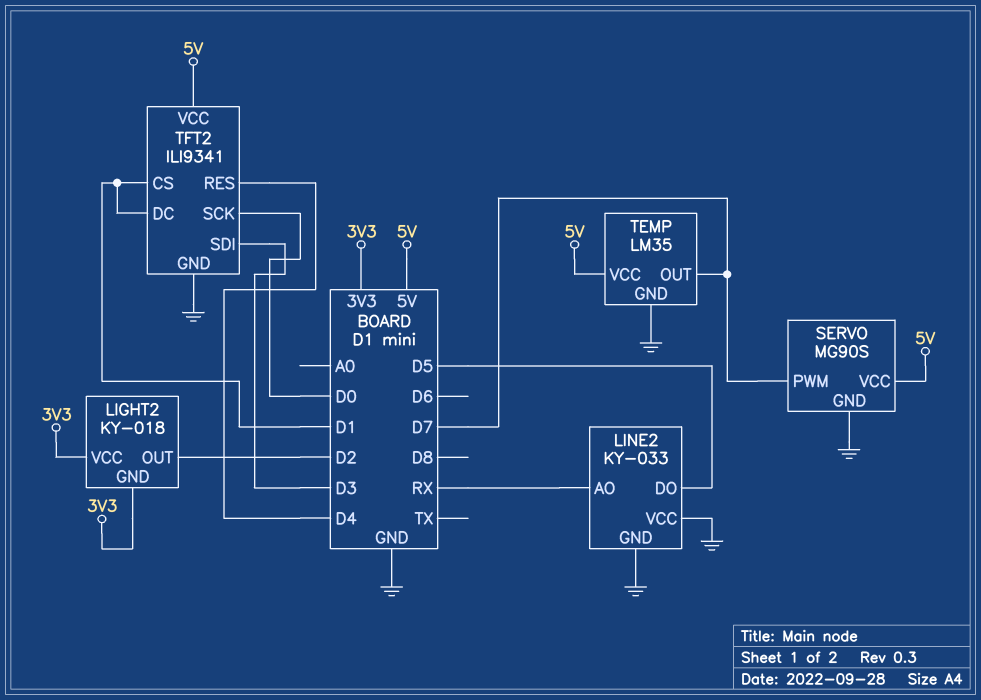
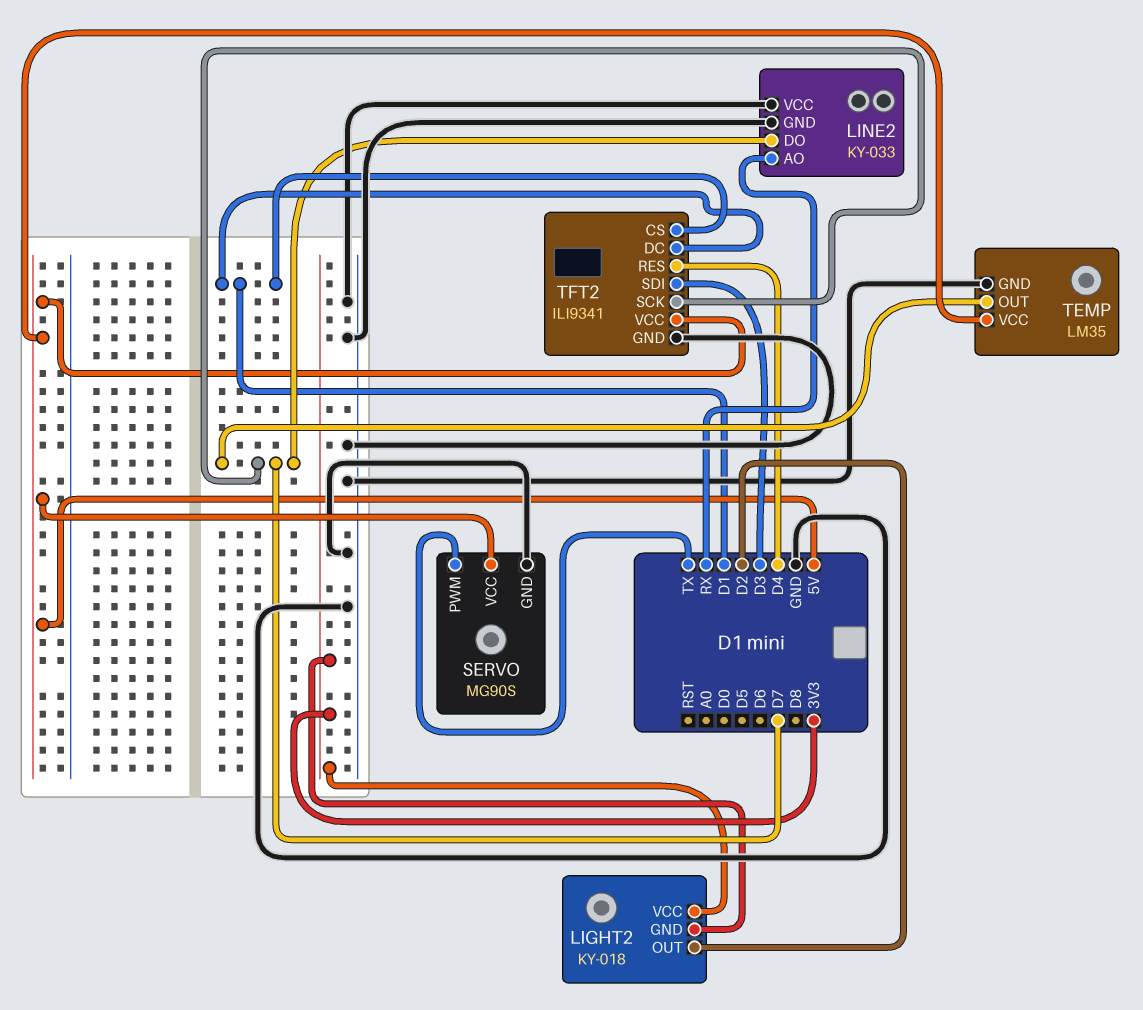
LINE2 pin DO: D5 -> D7
SERVO pin PWM: D7 -> TX
TFT2 pin SCK: D0 -> D7

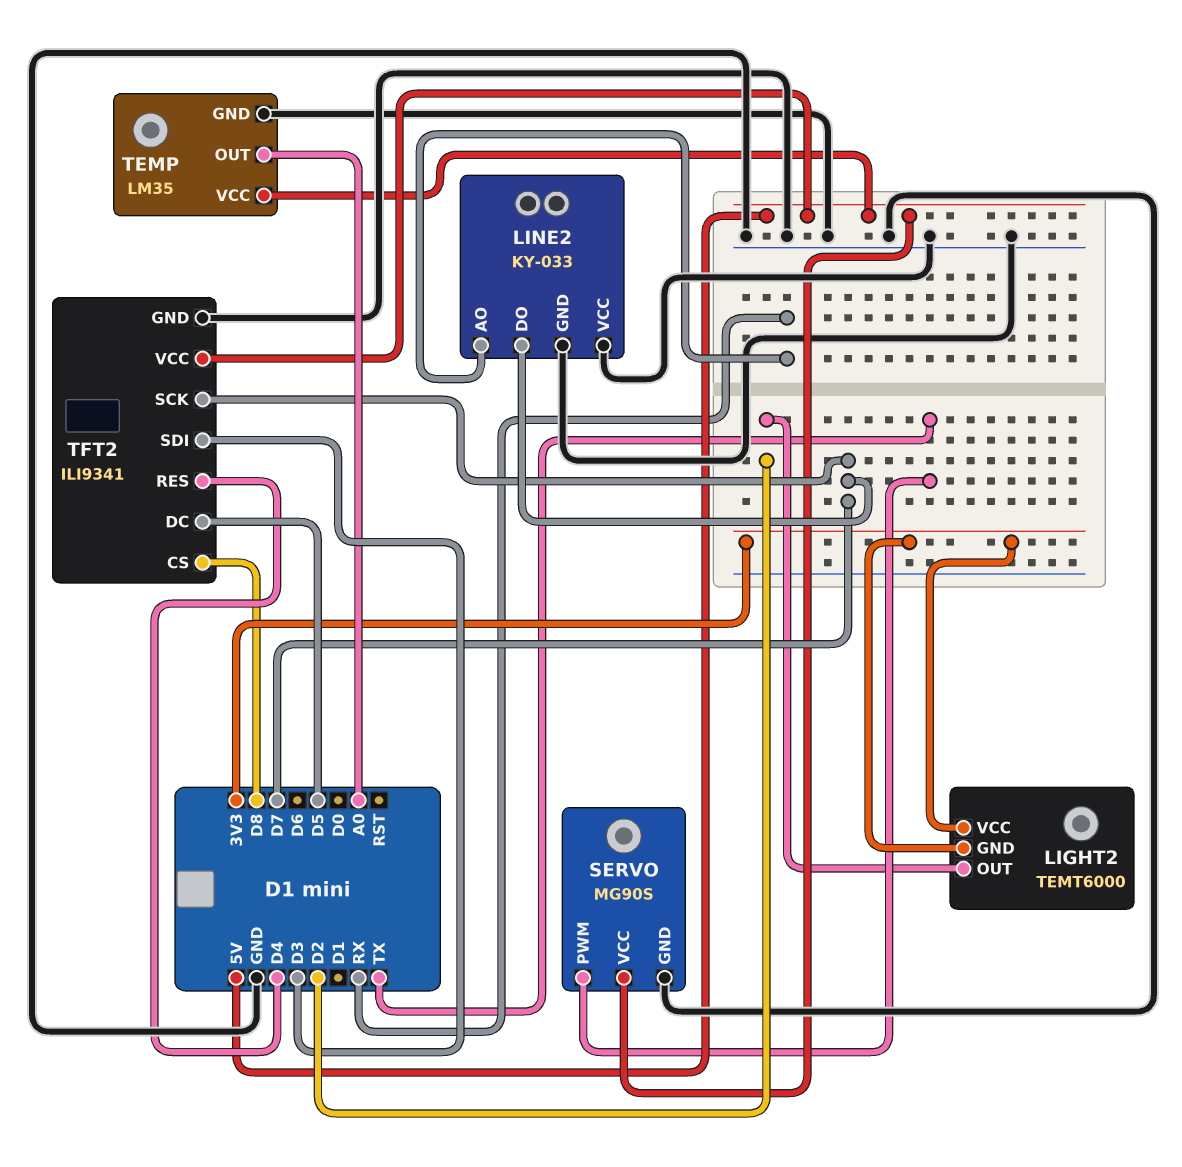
LIGHT2: KY-018 -> TEMT6000
TEMP pin OUT: D7 -> A0
TFT2 pin CS: D1 -> D8
TFT2 pin DC: D1 -> D5

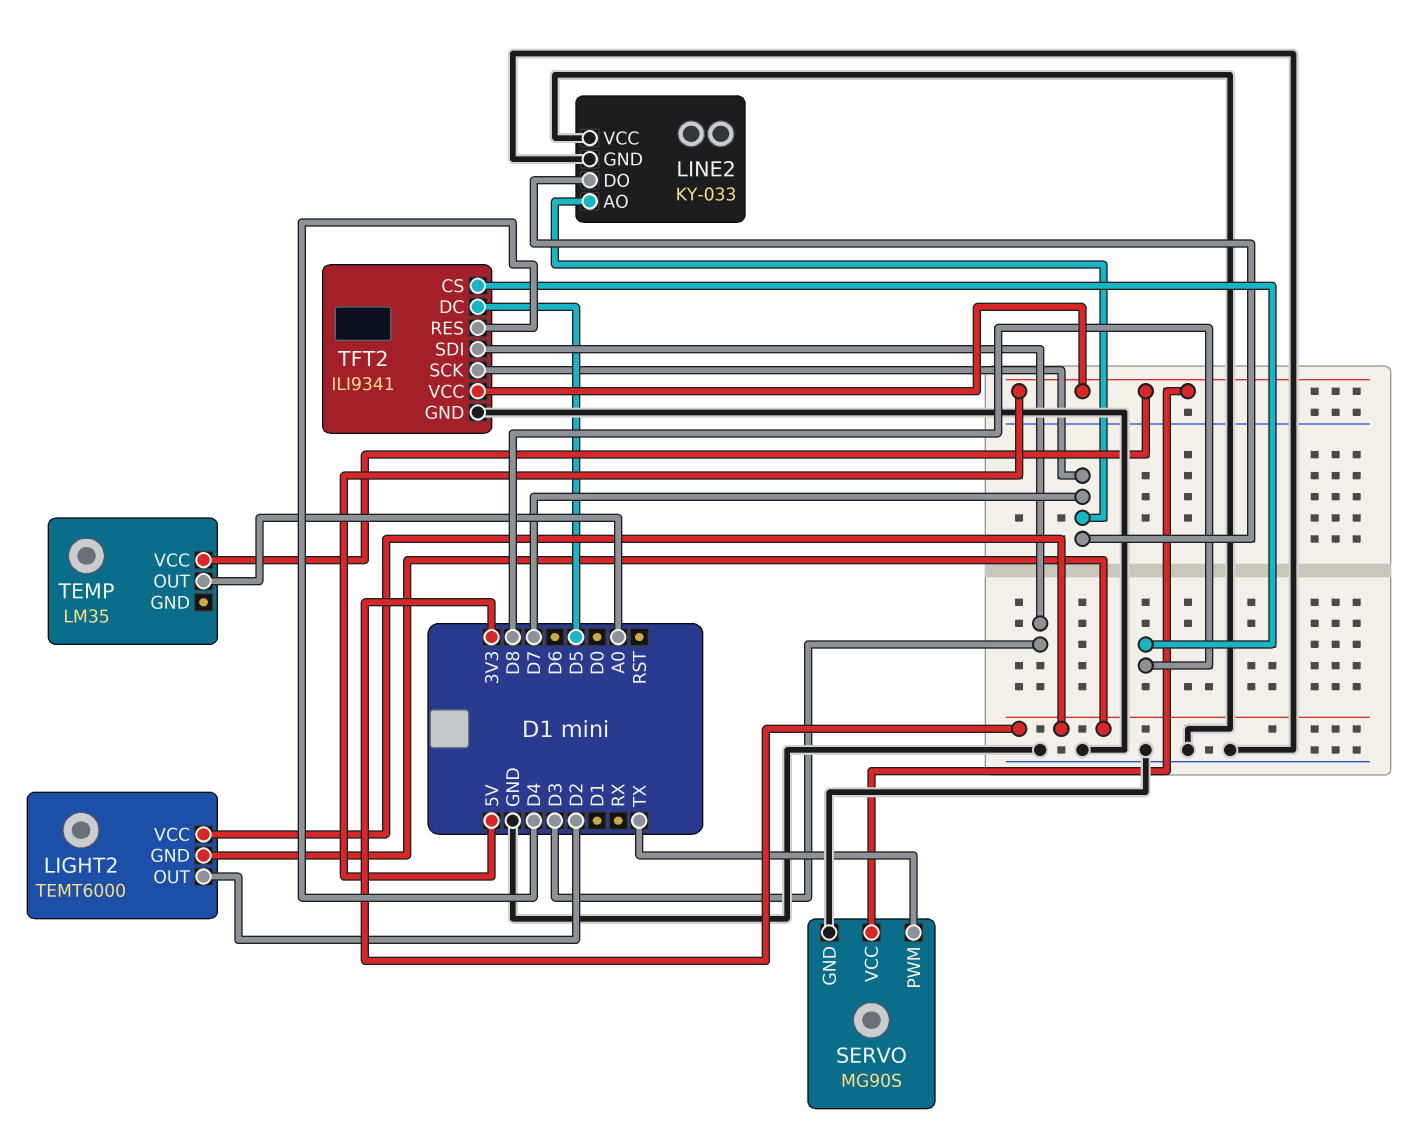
LINE2 pin AO: RX -> D7
TEMP pin GND: GND -> none

